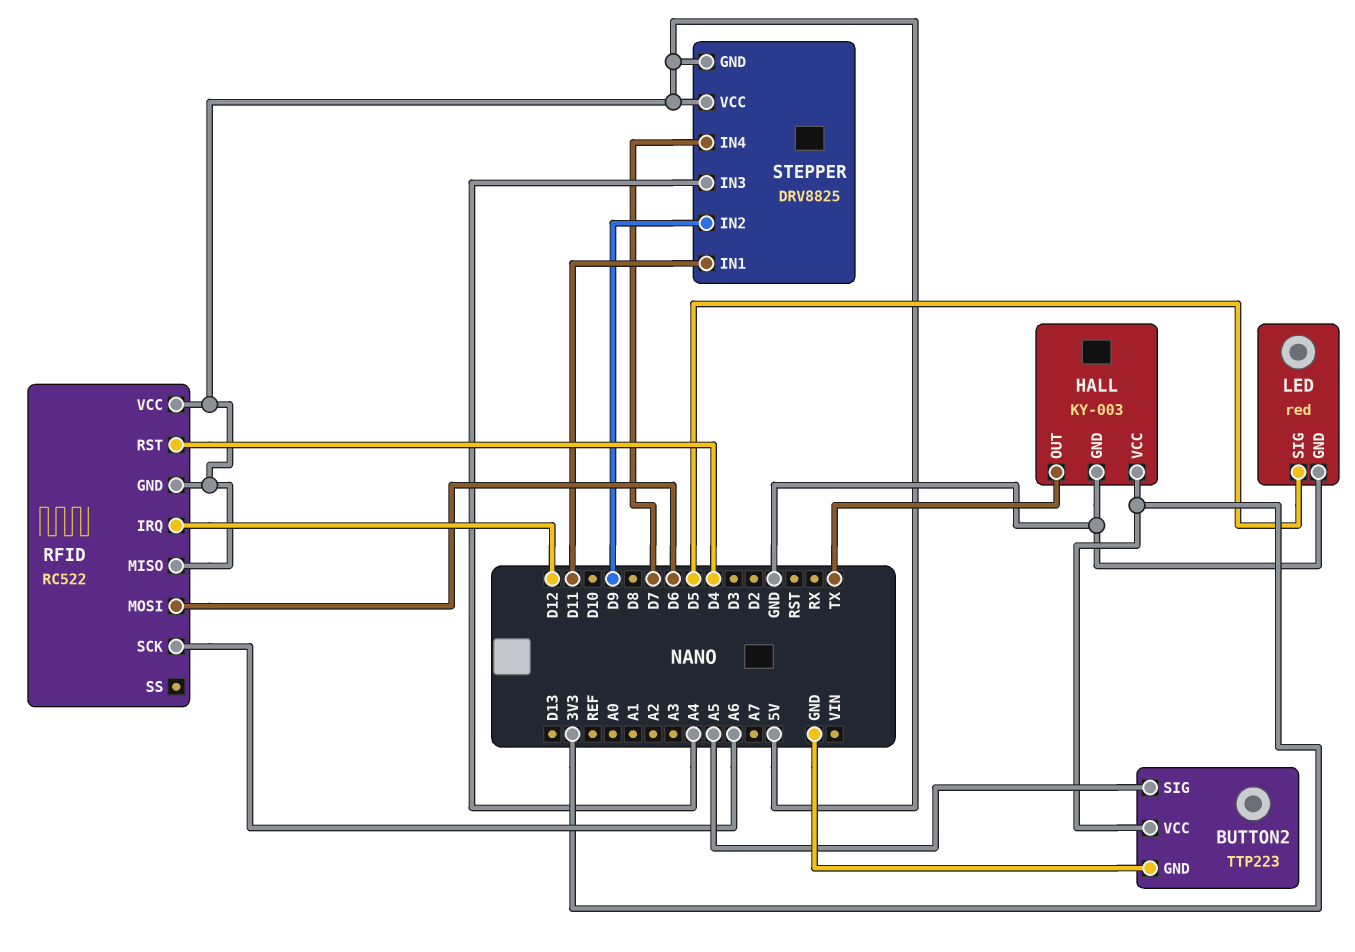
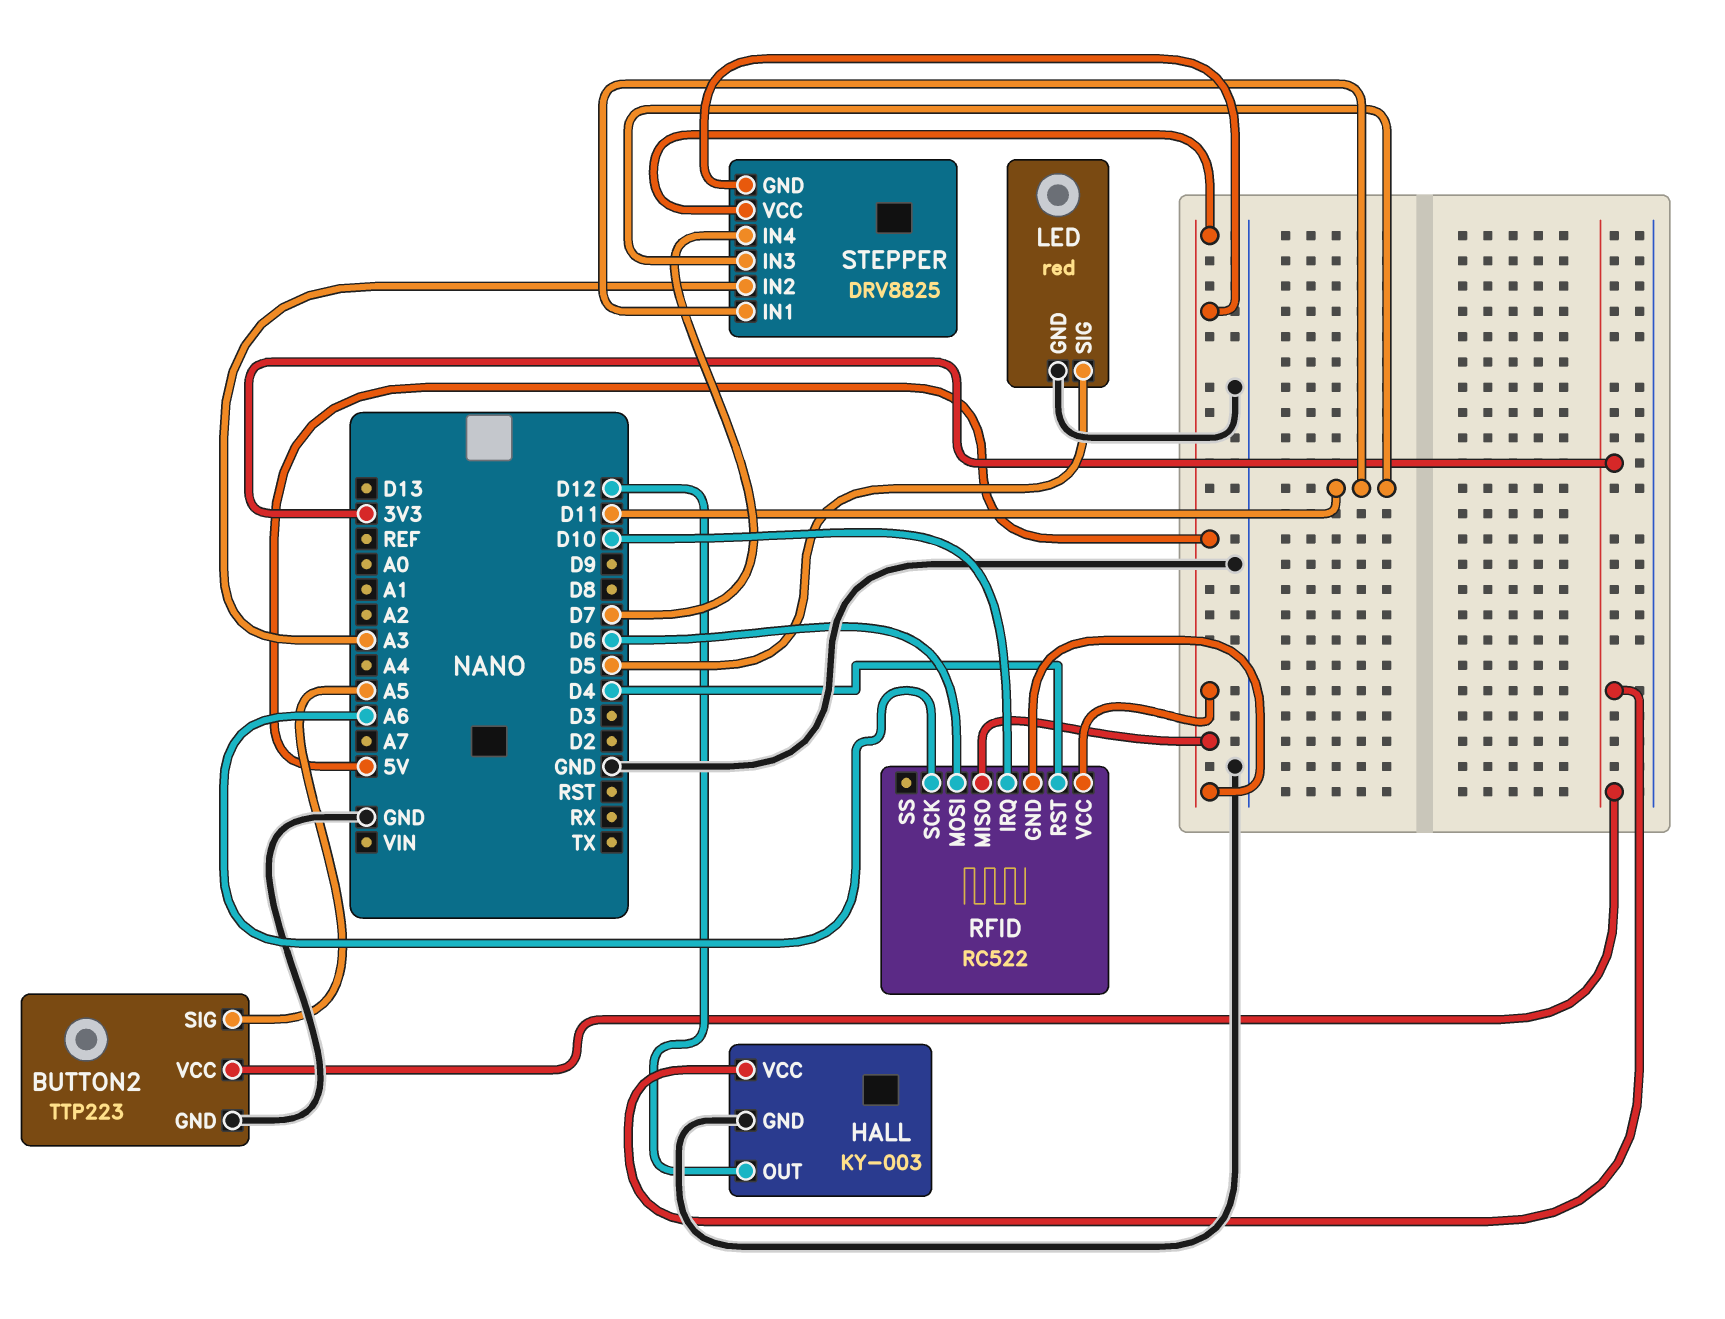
HALL pin OUT: TX -> D12
RFID pin IRQ: D12 -> D10
STEPPER pin IN2: D9 -> A3
STEPPER pin IN3: A4 -> D11

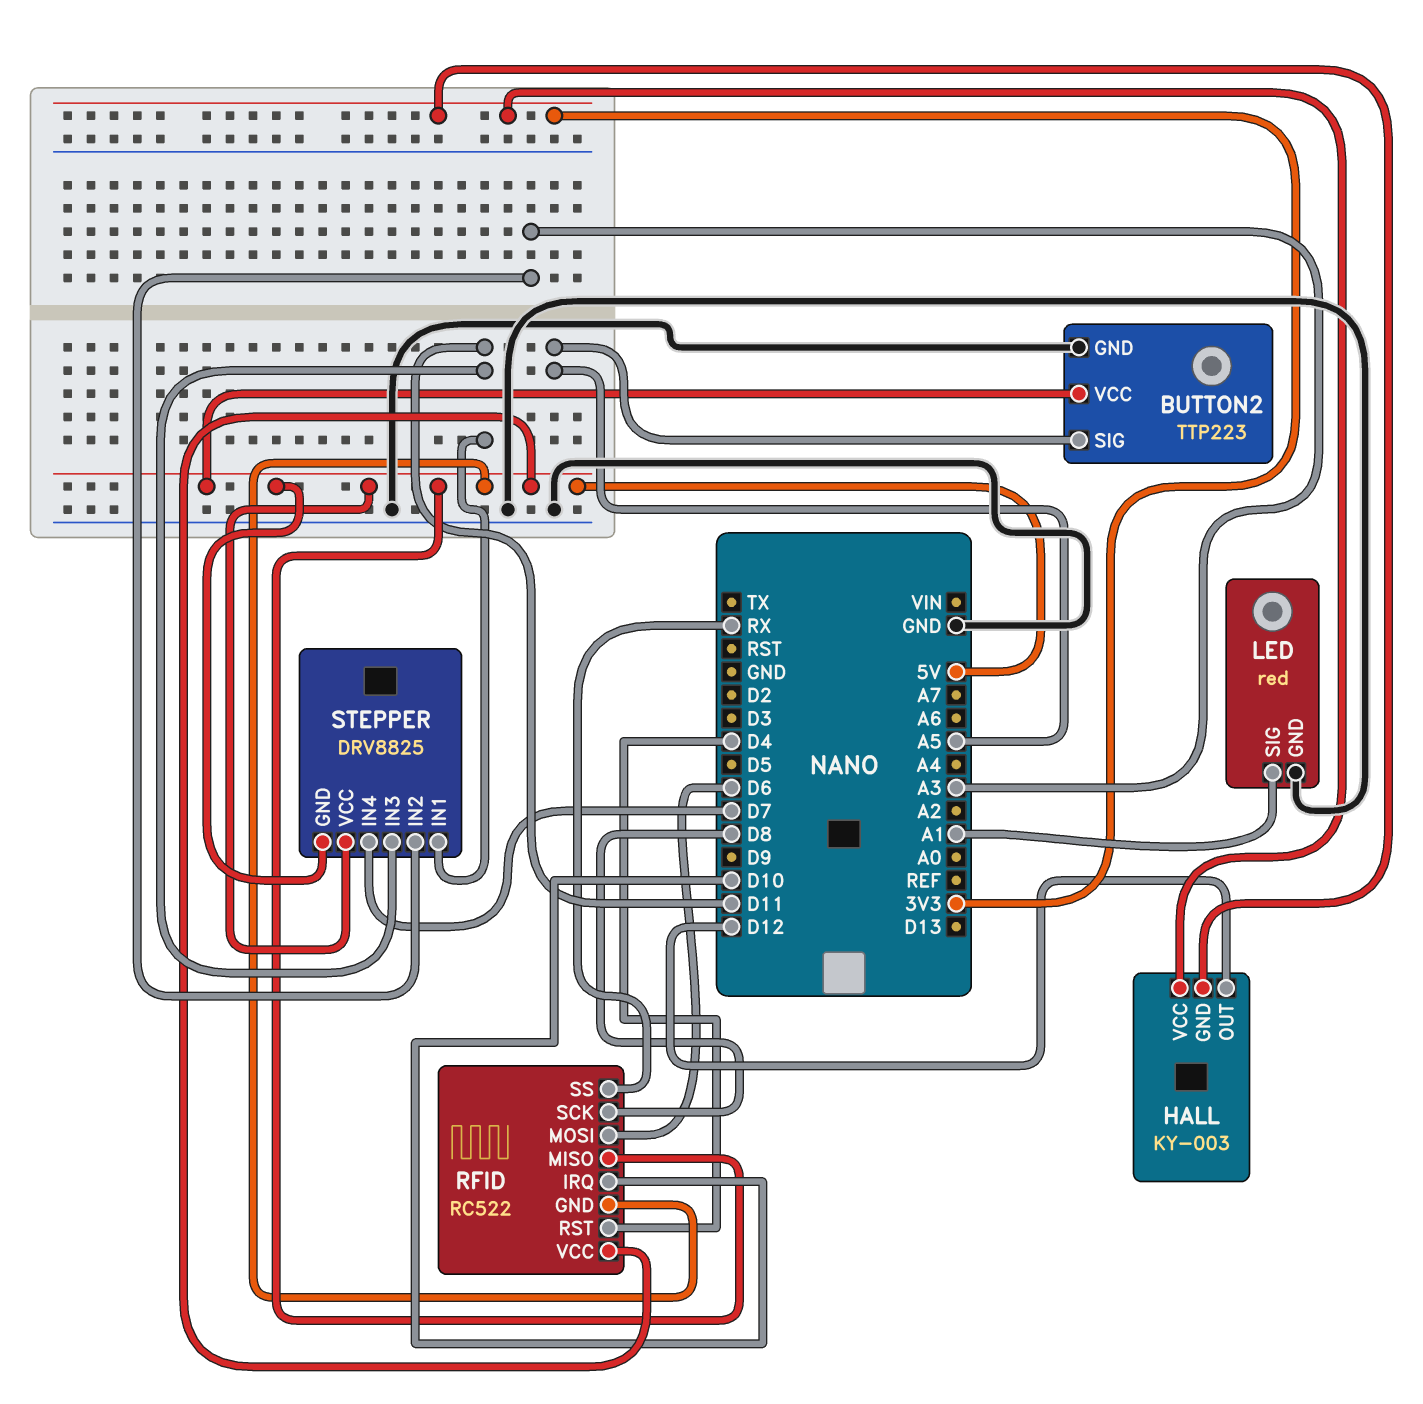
BUTTON2 pin VCC: 3V3 -> 5V
HALL pin GND: GND -> 3V3
LED pin SIG: D5 -> A1
RFID pin SCK: A6 -> D8
RFID pin SS: none -> RX

